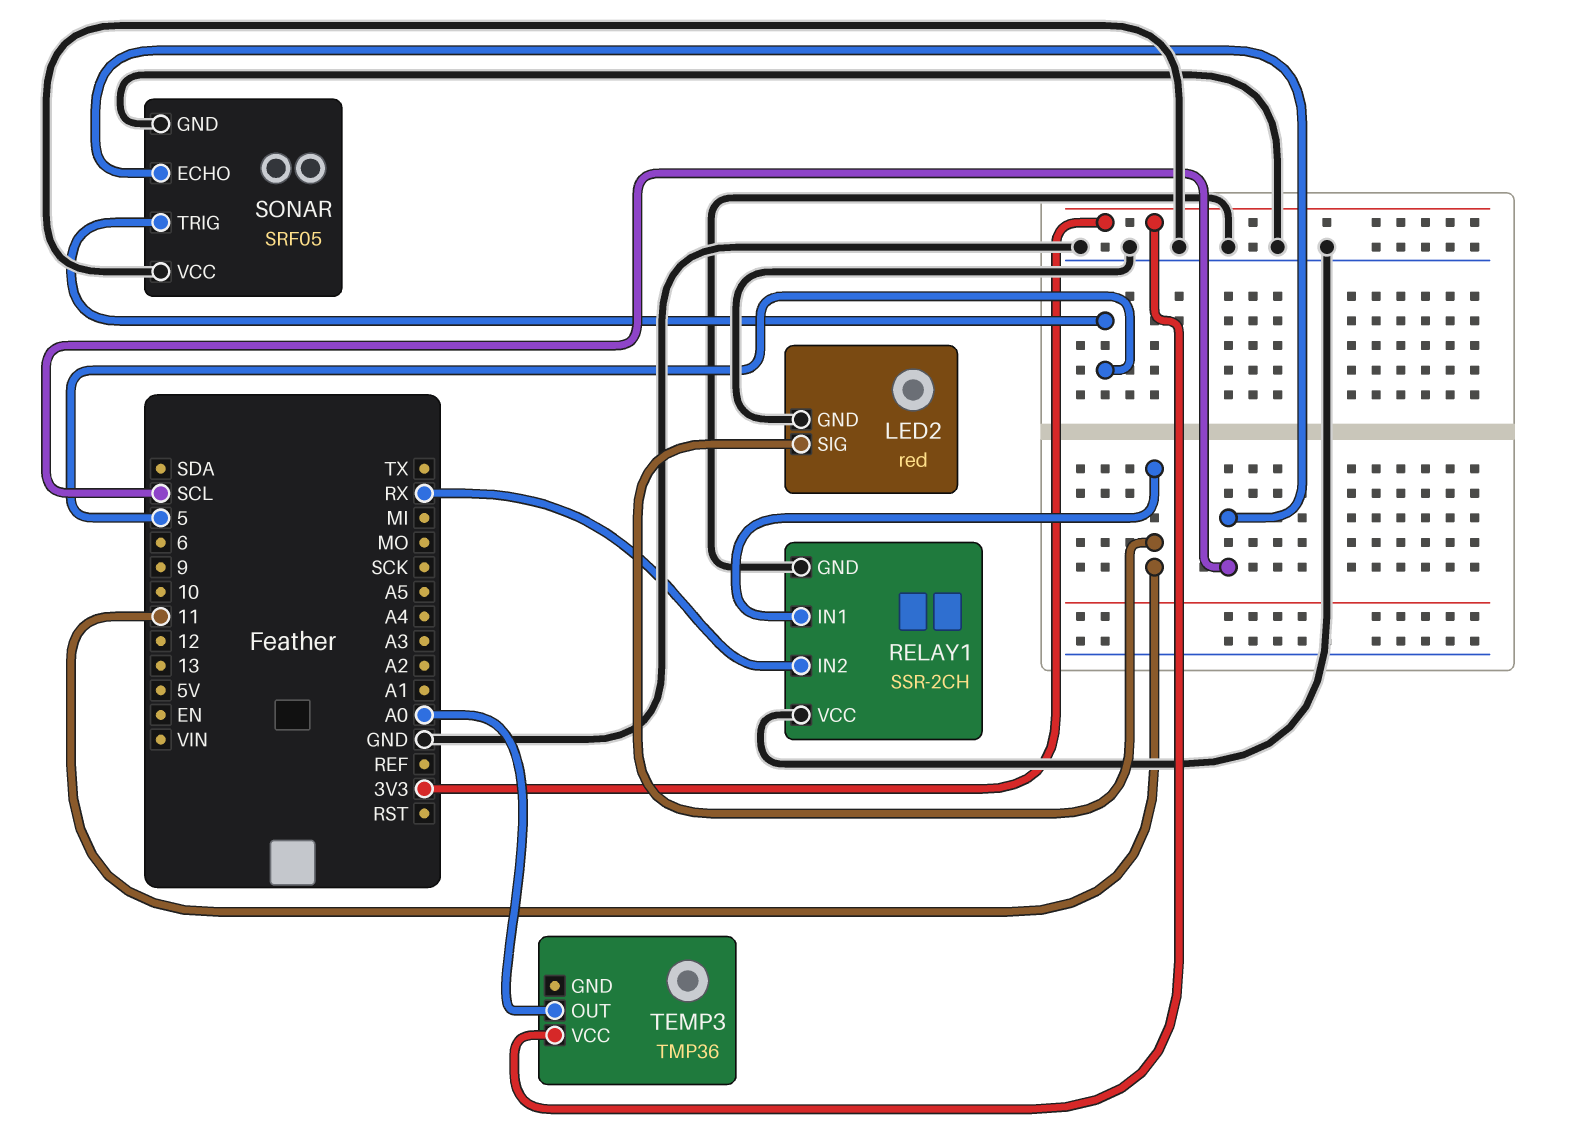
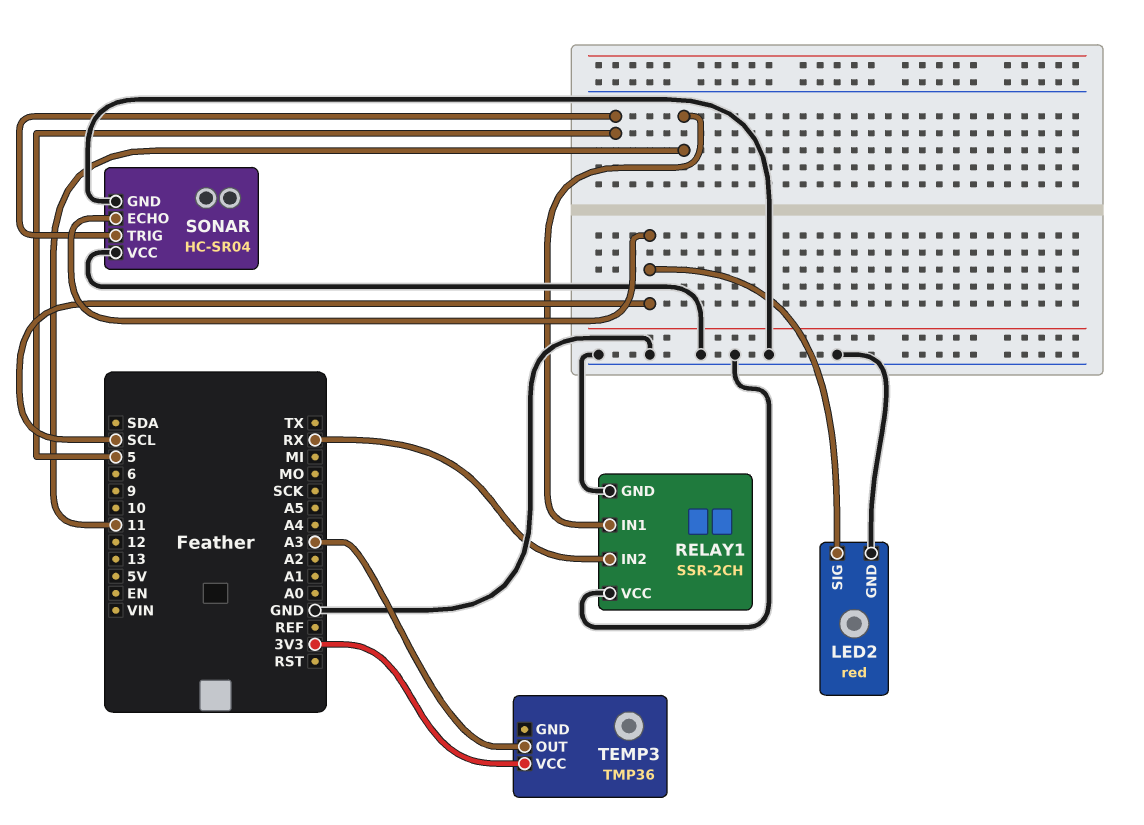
LED2 pin SIG: 11 -> SCL
SONAR: SRF05 -> HC-SR04
TEMP3 pin OUT: A0 -> A3

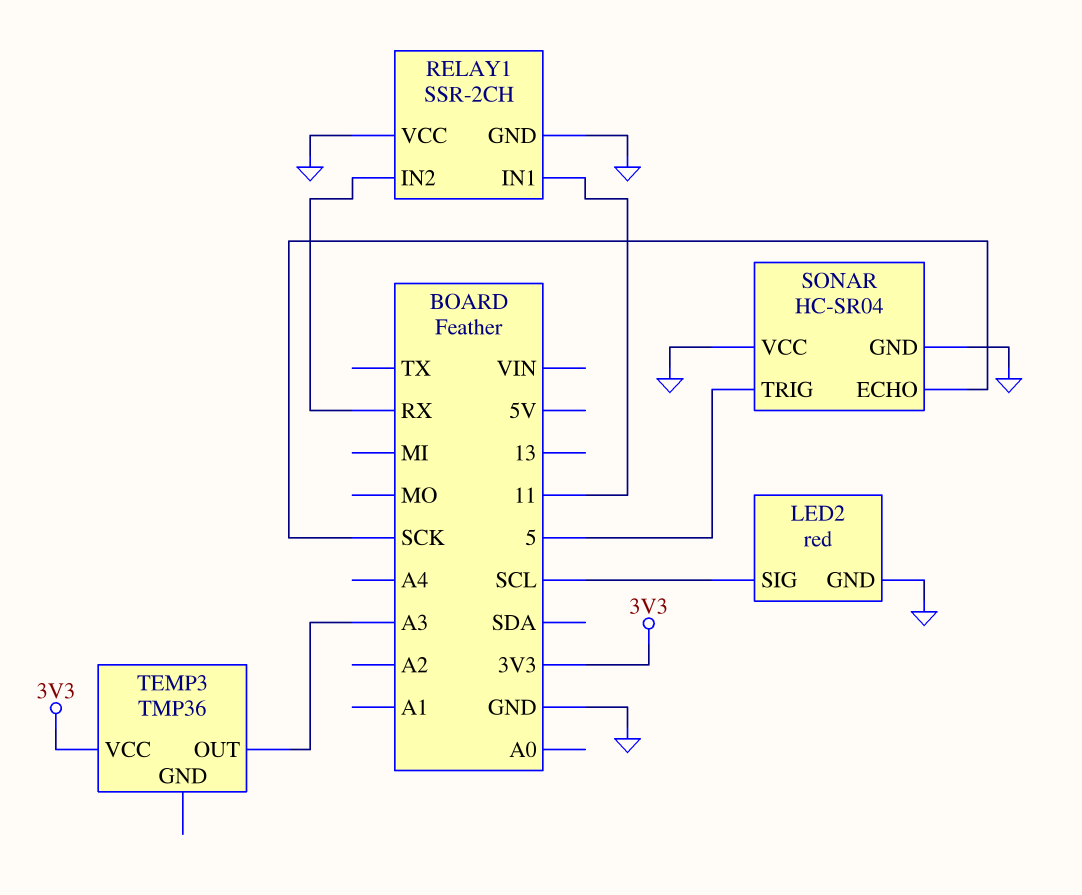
SONAR pin ECHO: SCL -> SCK

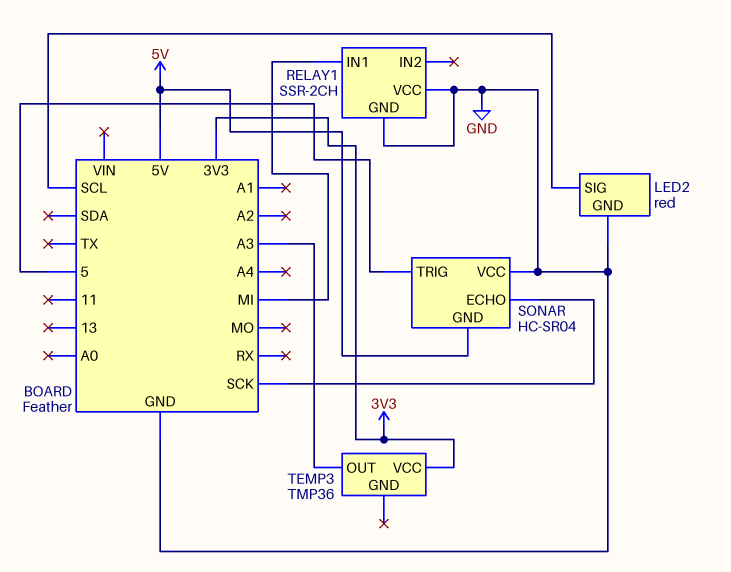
RELAY1 pin IN1: 11 -> MI
RELAY1 pin IN2: RX -> none
SONAR pin GND: GND -> 5V

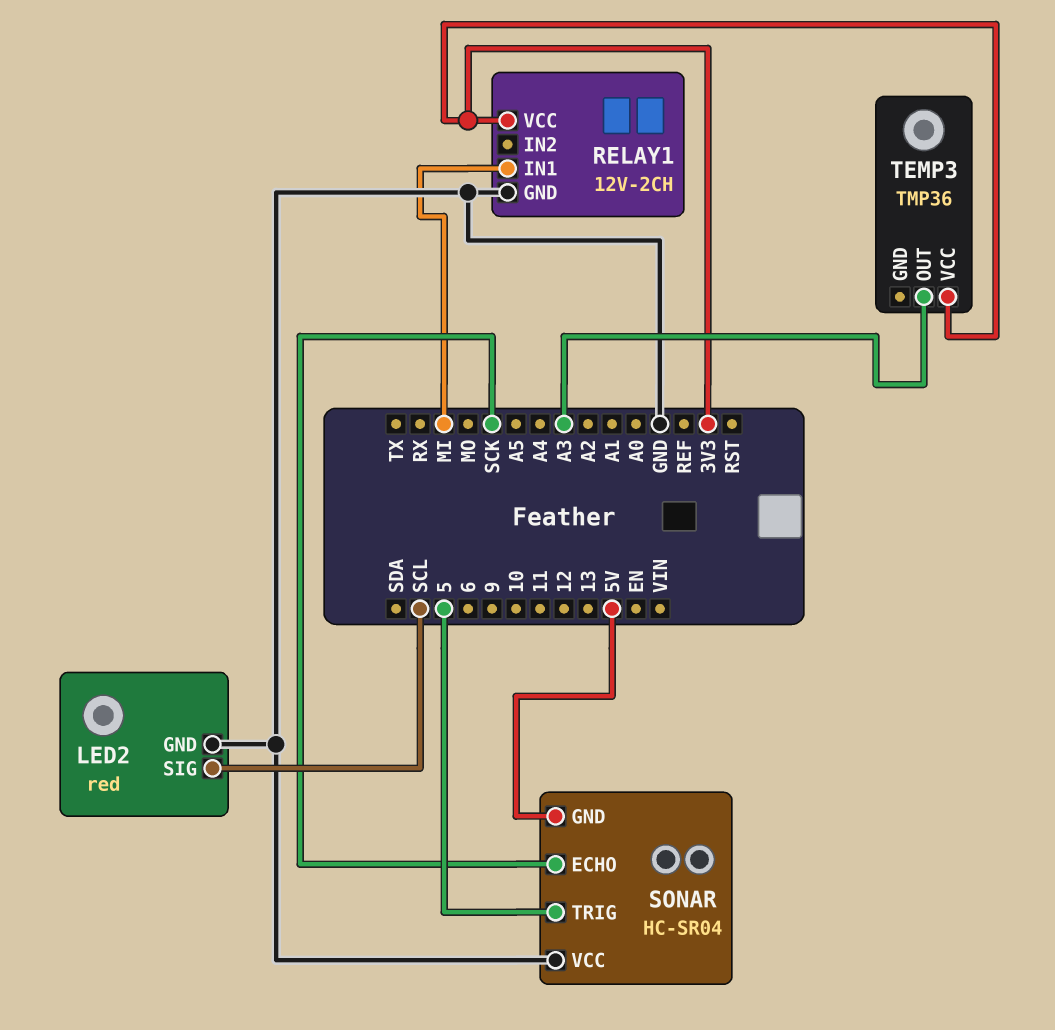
RELAY1: SSR-2CH -> 12V-2CH
RELAY1 pin VCC: GND -> 3V3

